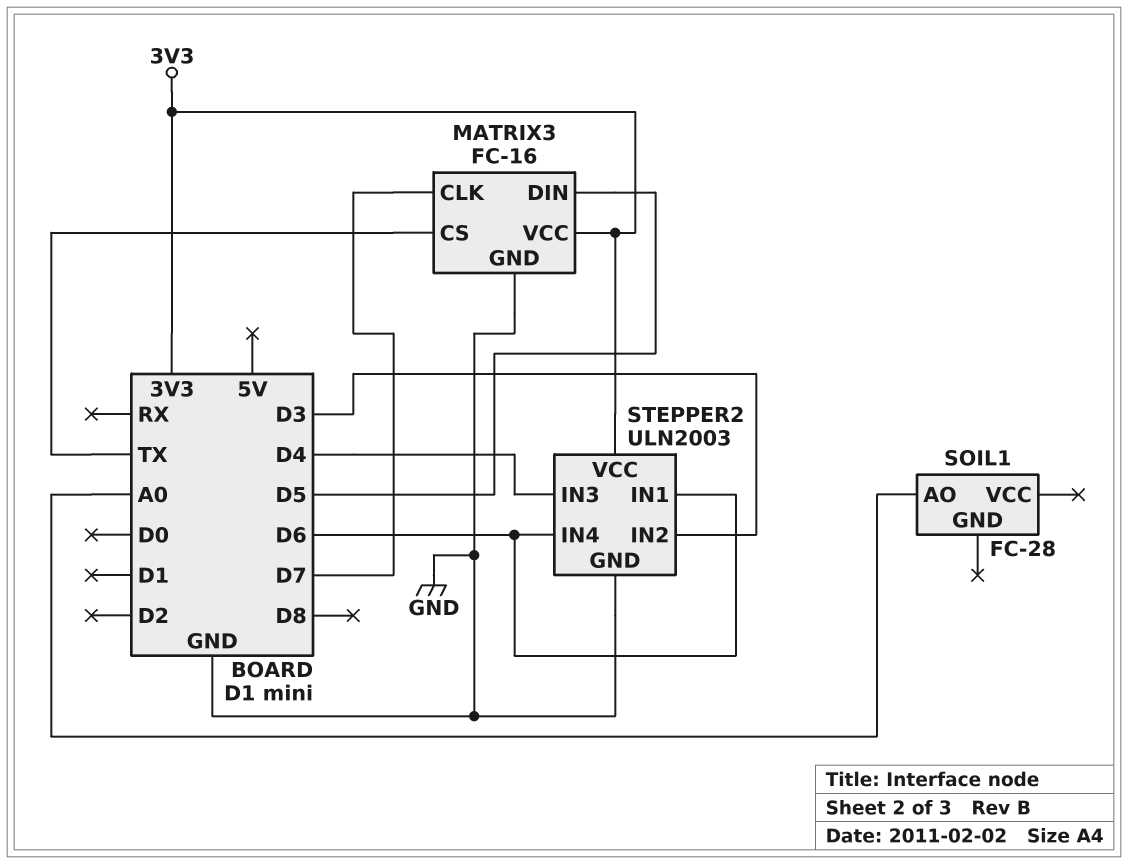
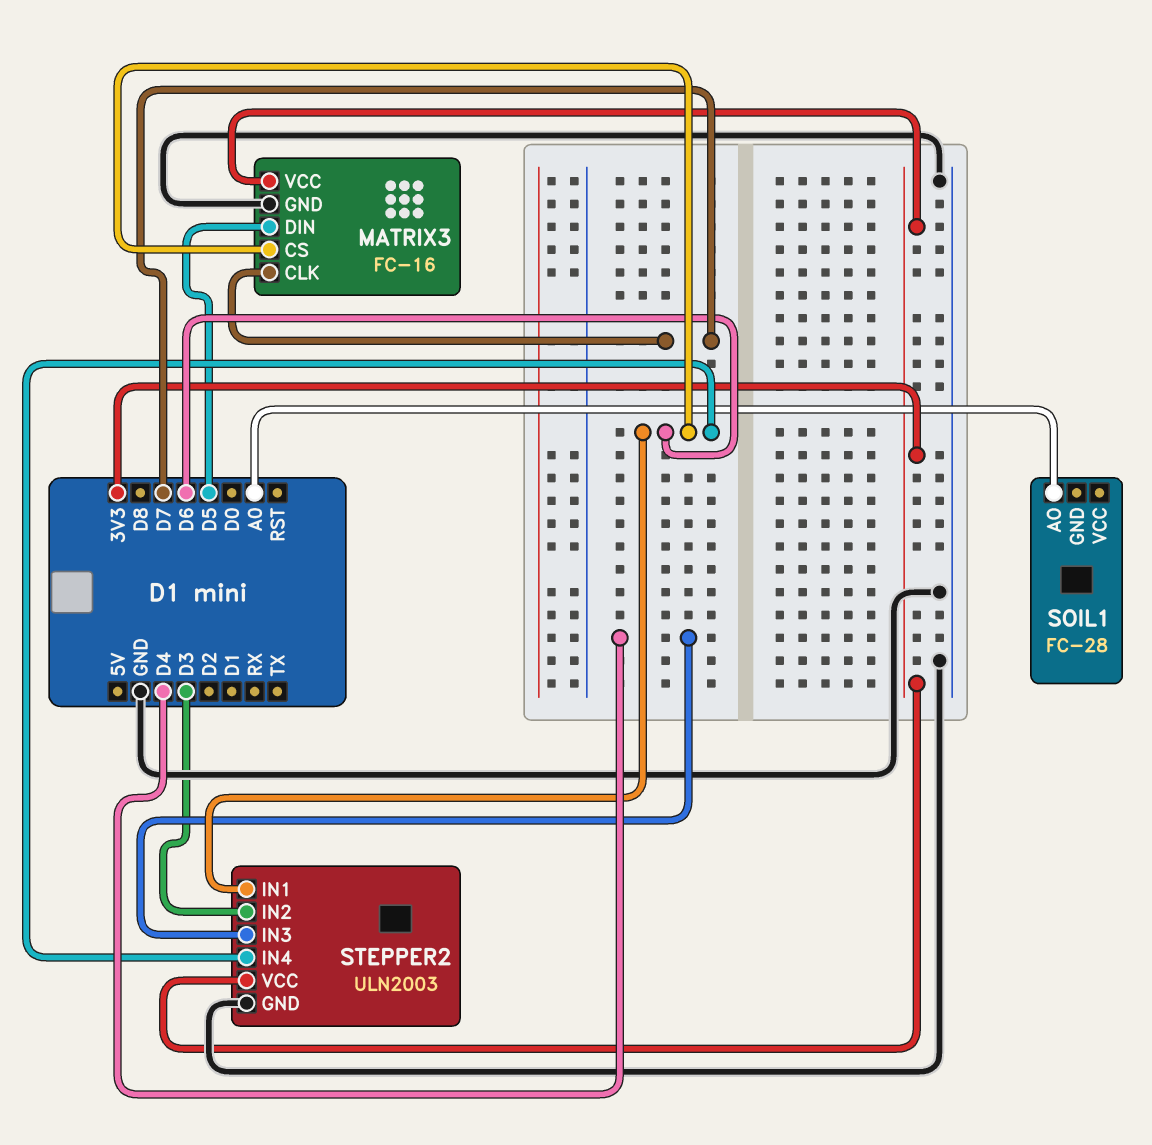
MATRIX3 pin CS: TX -> D6

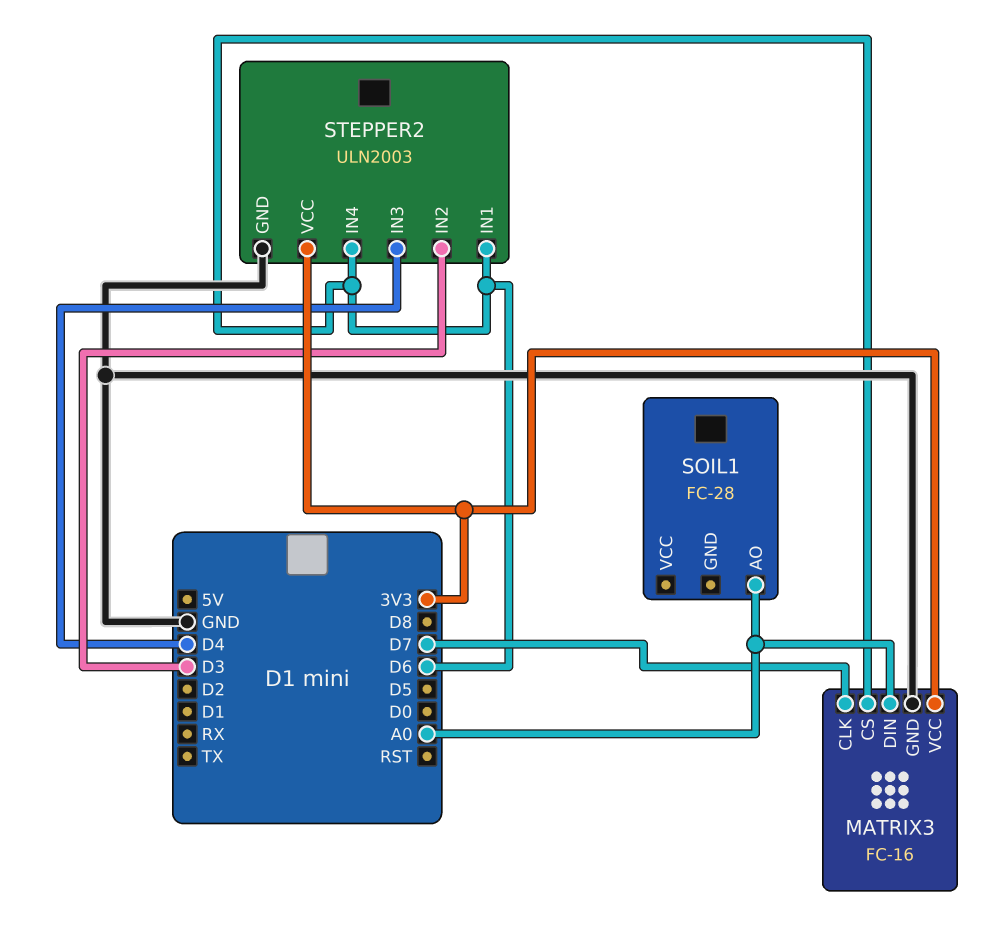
MATRIX3 pin DIN: D5 -> A0

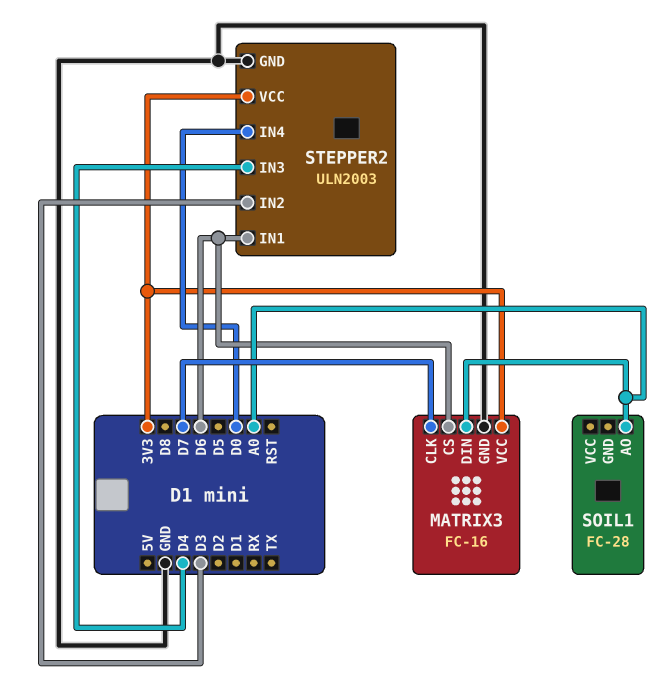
STEPPER2 pin IN4: D6 -> D0

